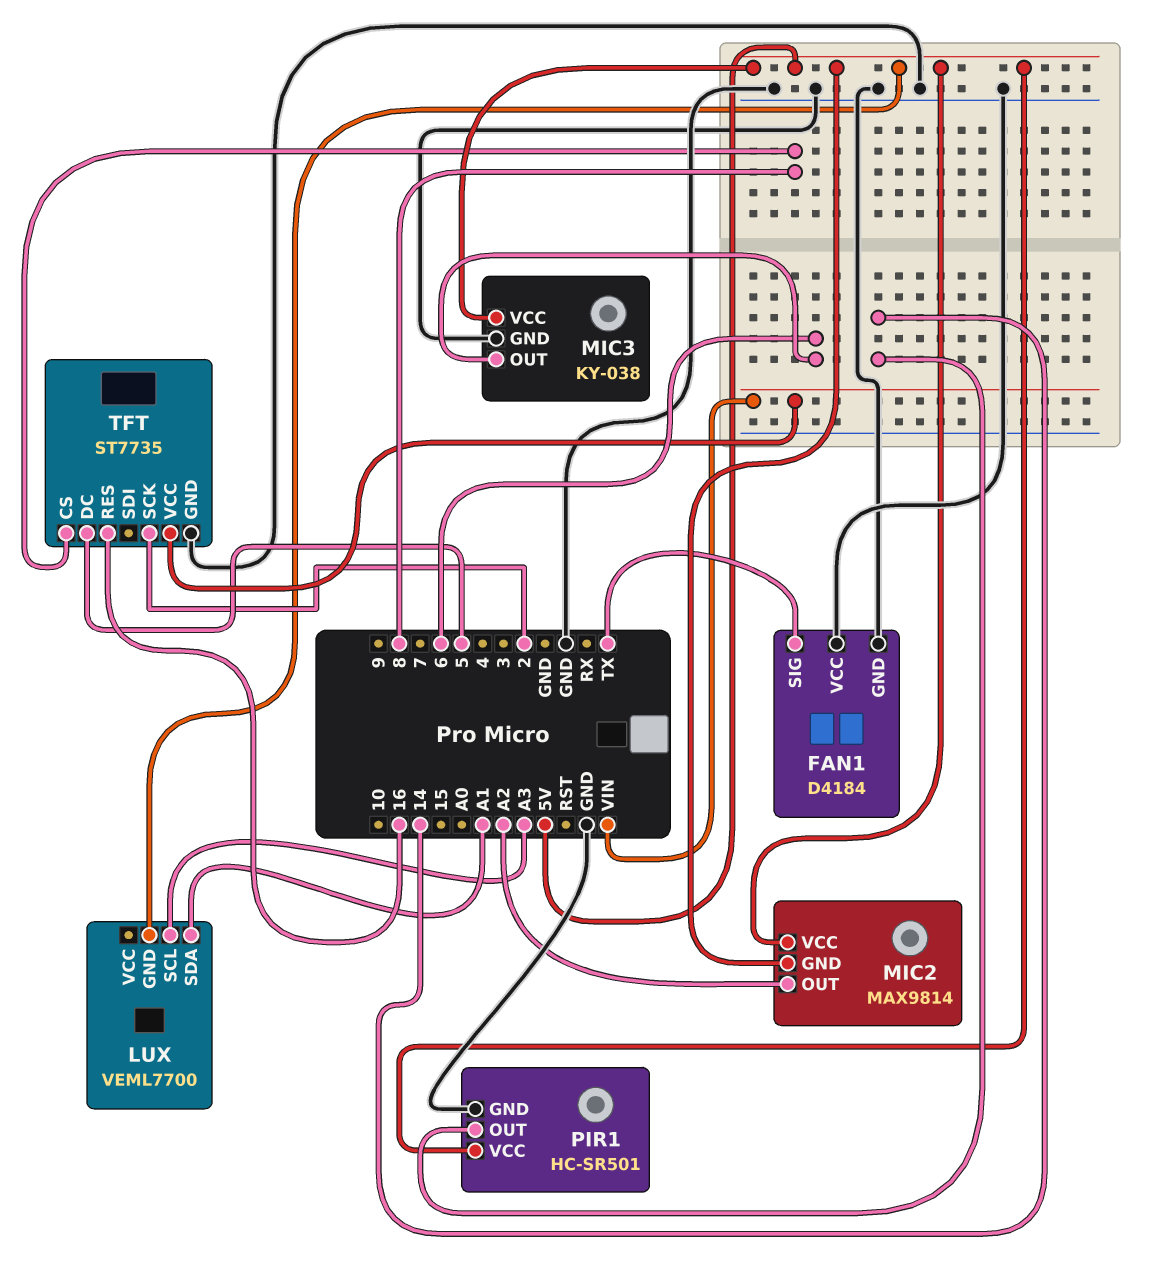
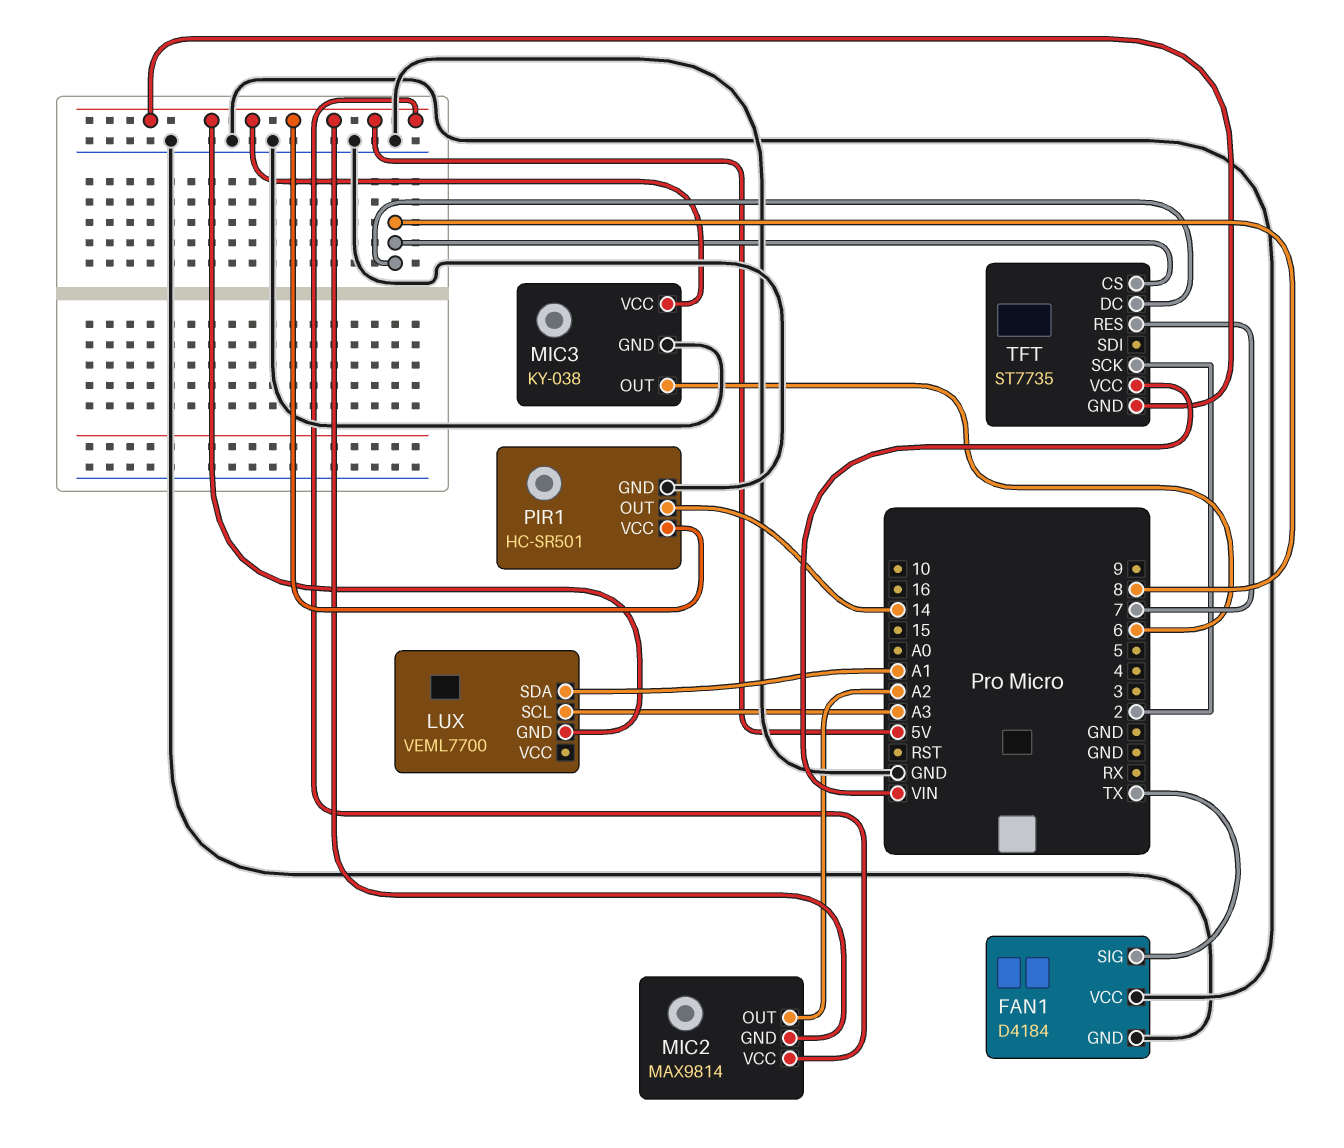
TFT pin DC: 5 -> 8
TFT pin GND: GND -> 5V
TFT pin RES: 16 -> 7

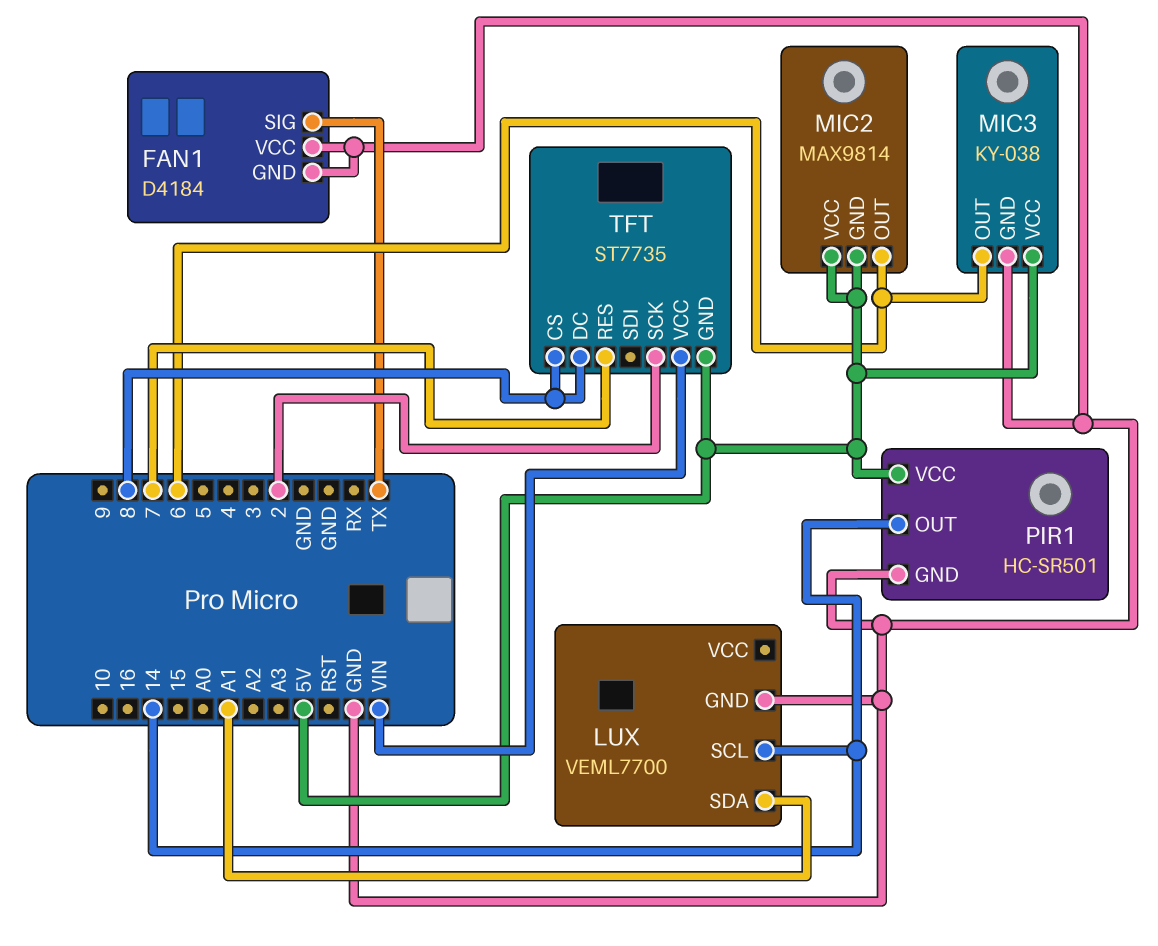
LUX pin GND: 5V -> GND
LUX pin SCL: A3 -> 14
MIC2 pin OUT: A2 -> 6

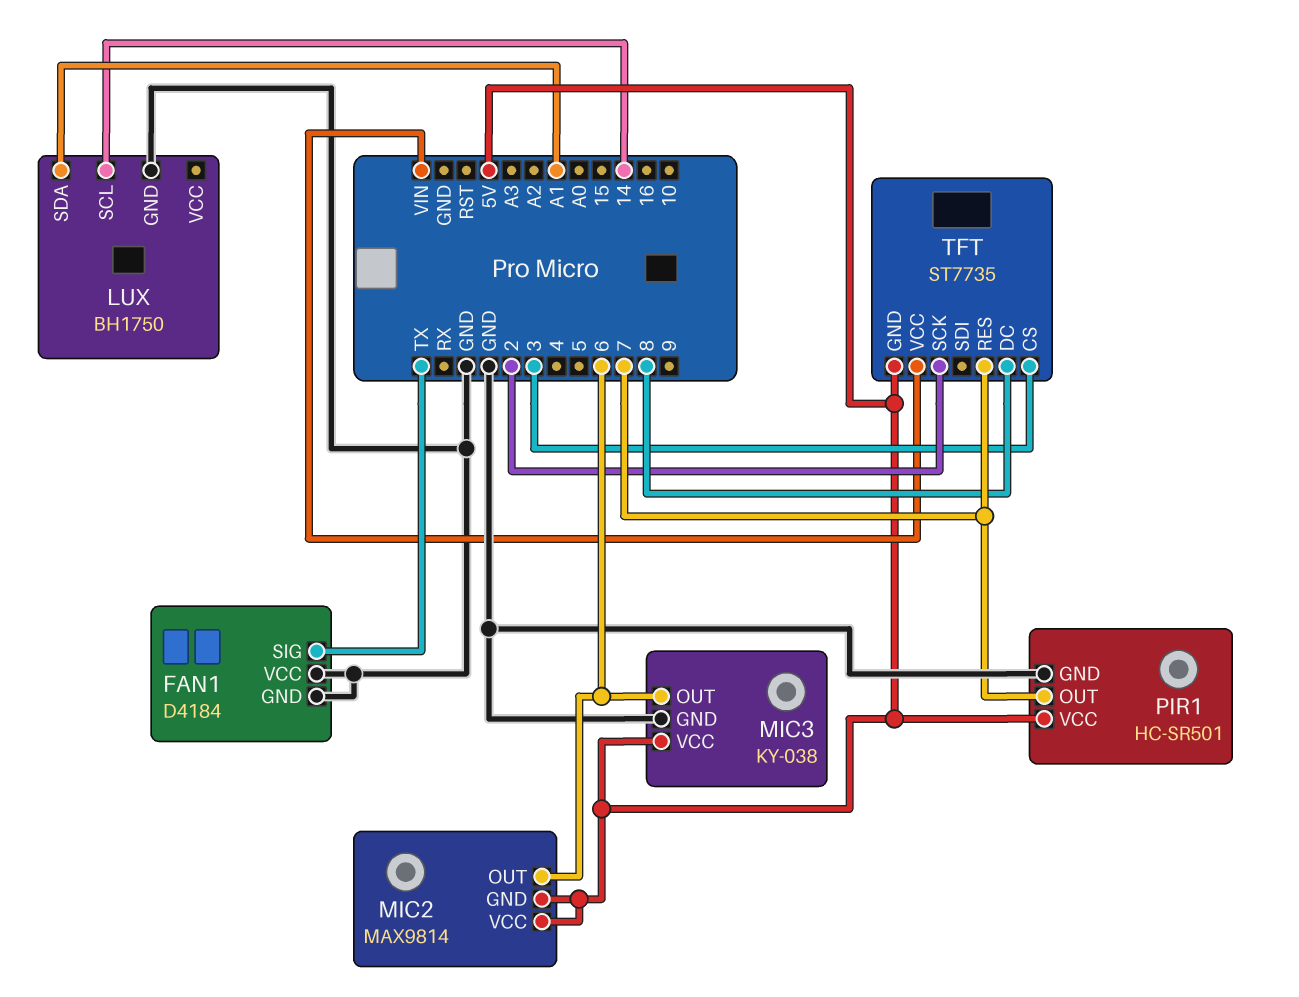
LUX: VEML7700 -> BH1750
PIR1 pin OUT: 14 -> 7
TFT pin CS: 8 -> 3

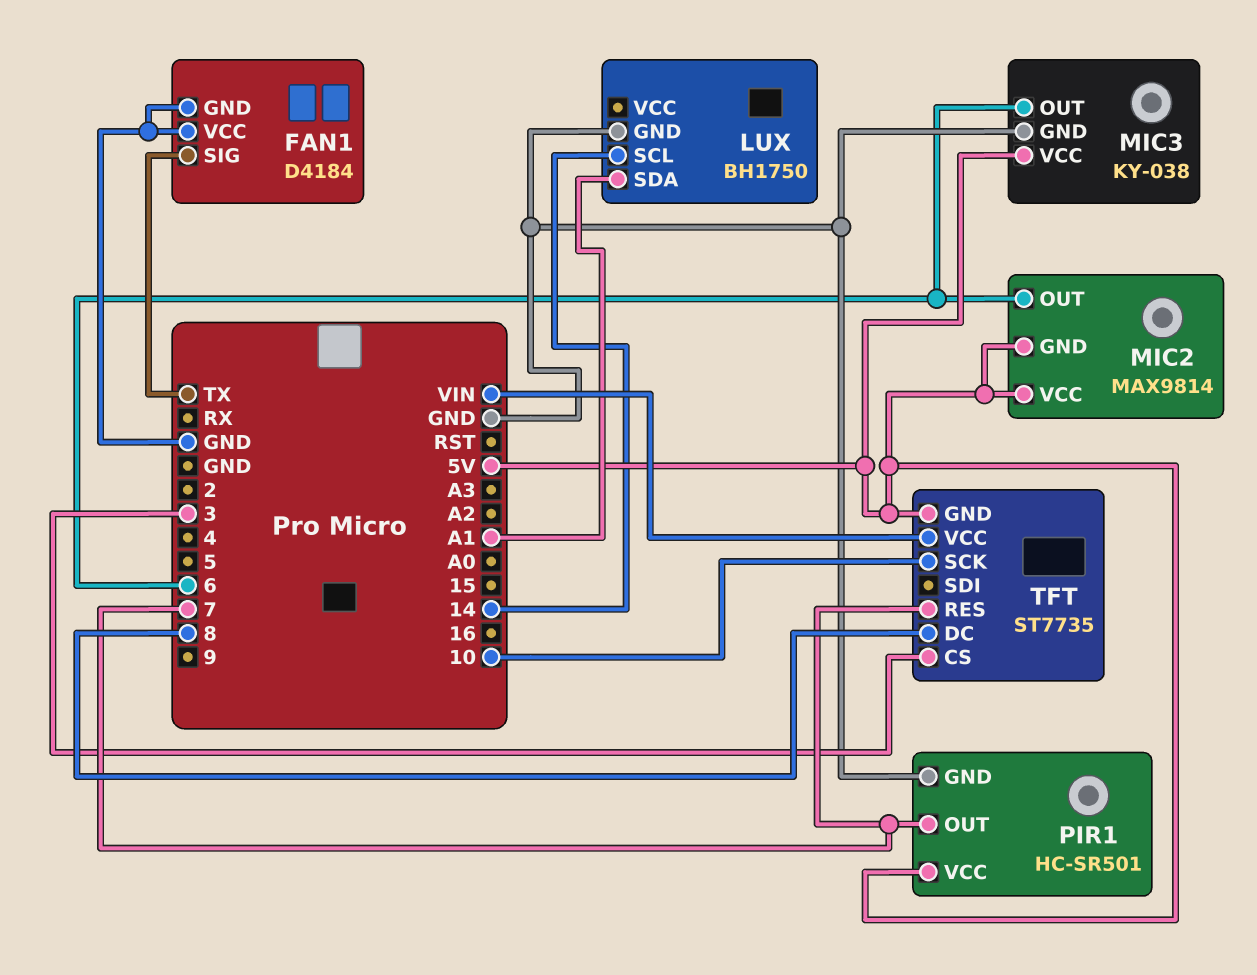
TFT pin SCK: 2 -> 10

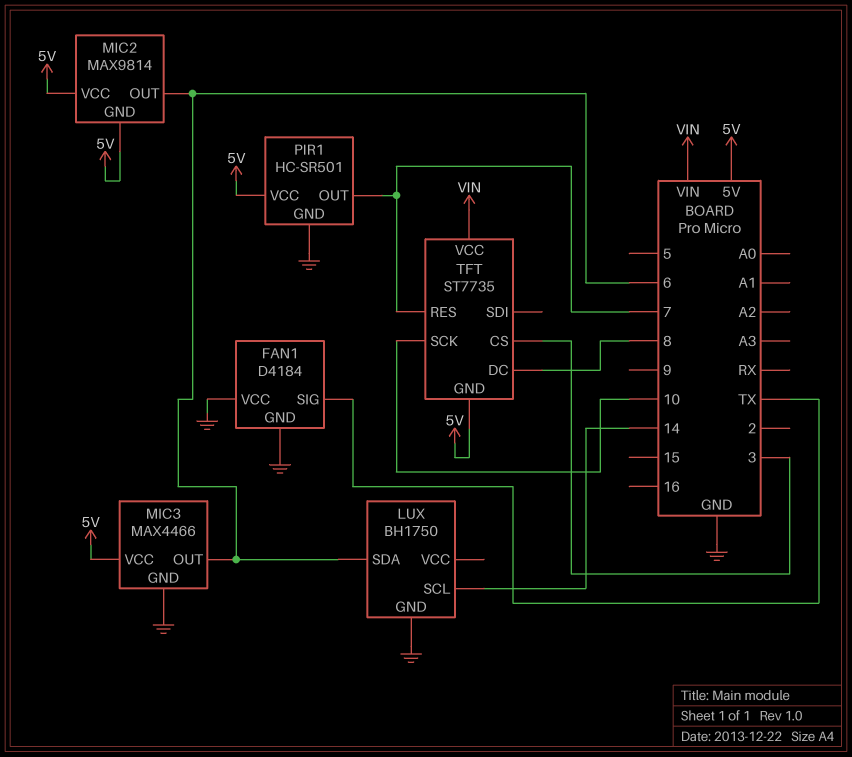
LUX pin SDA: A1 -> 6
MIC3: KY-038 -> MAX4466

